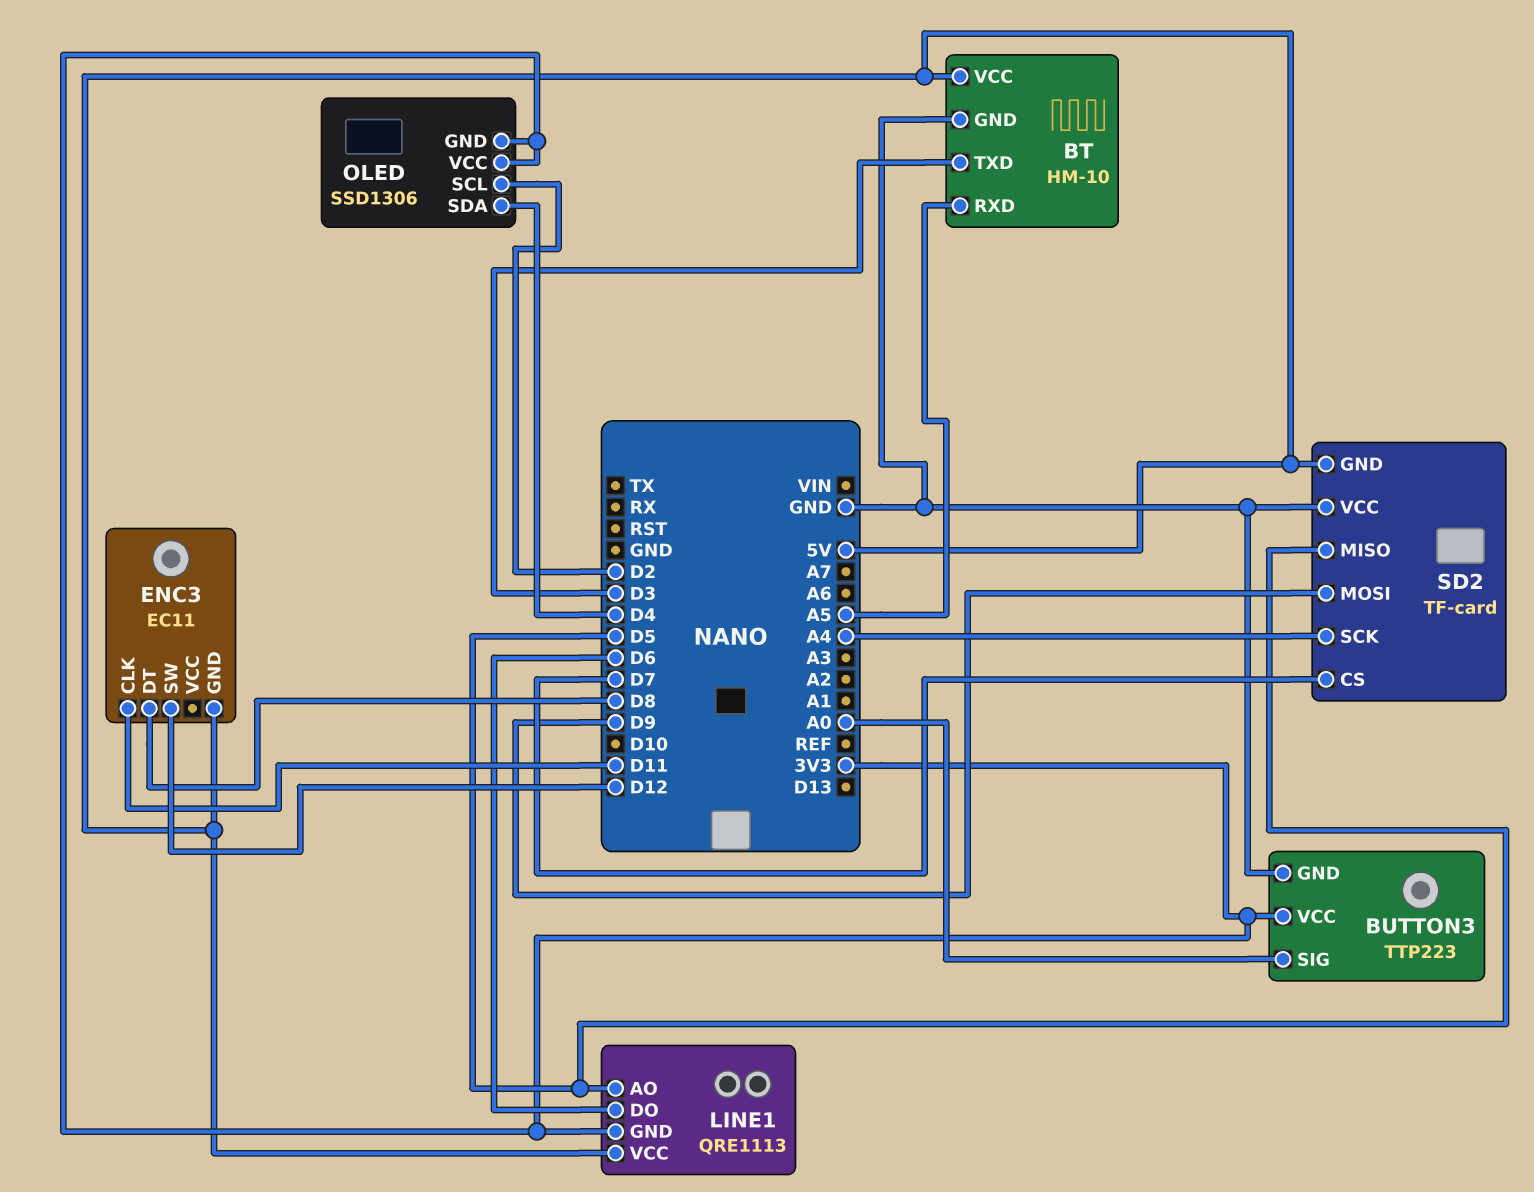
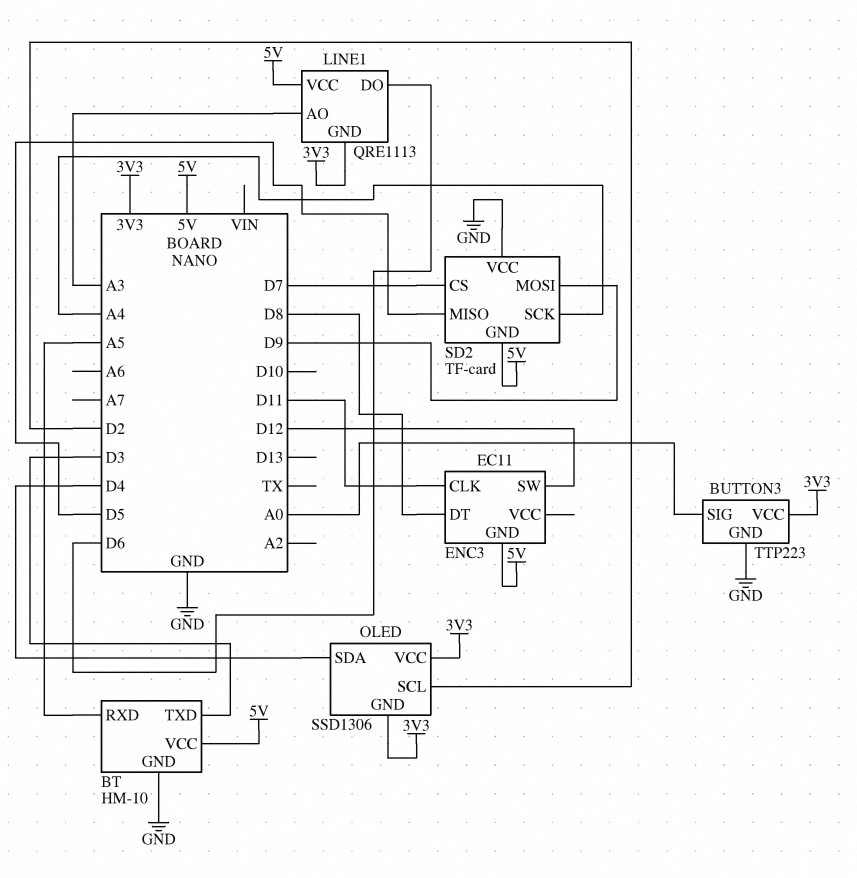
LINE1 pin AO: D5 -> A3

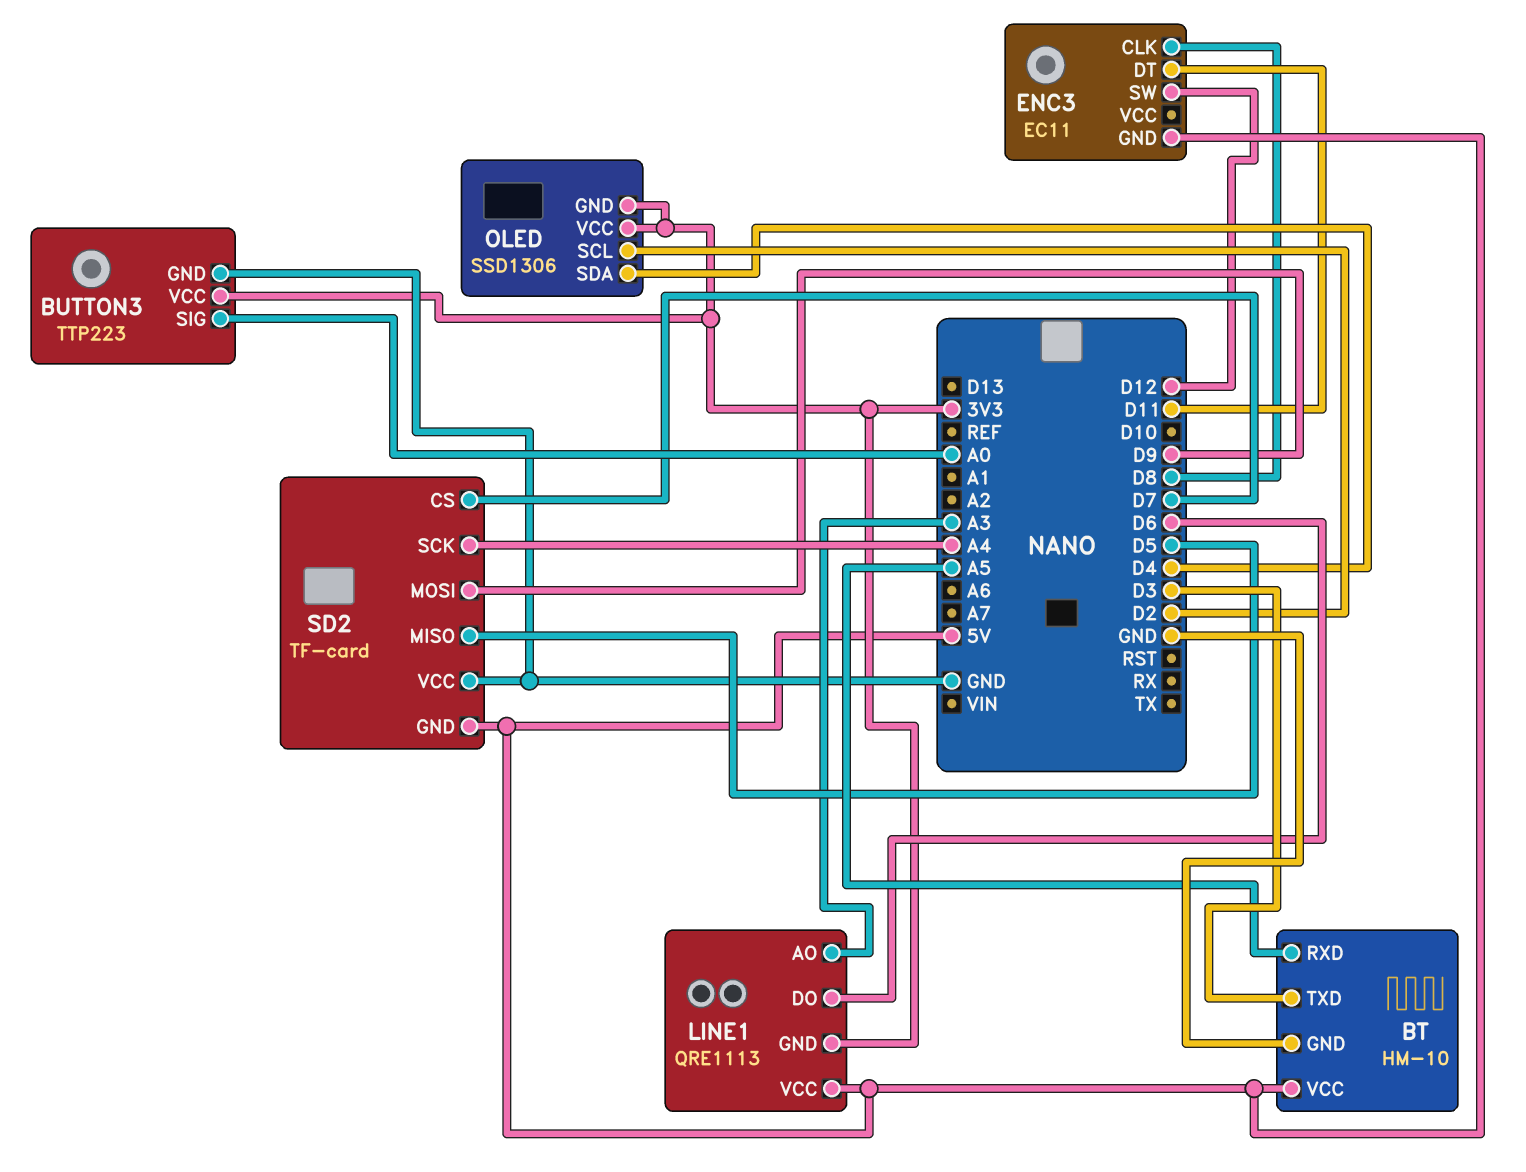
ENC3 pin CLK: D11 -> D8
ENC3 pin DT: D8 -> D11

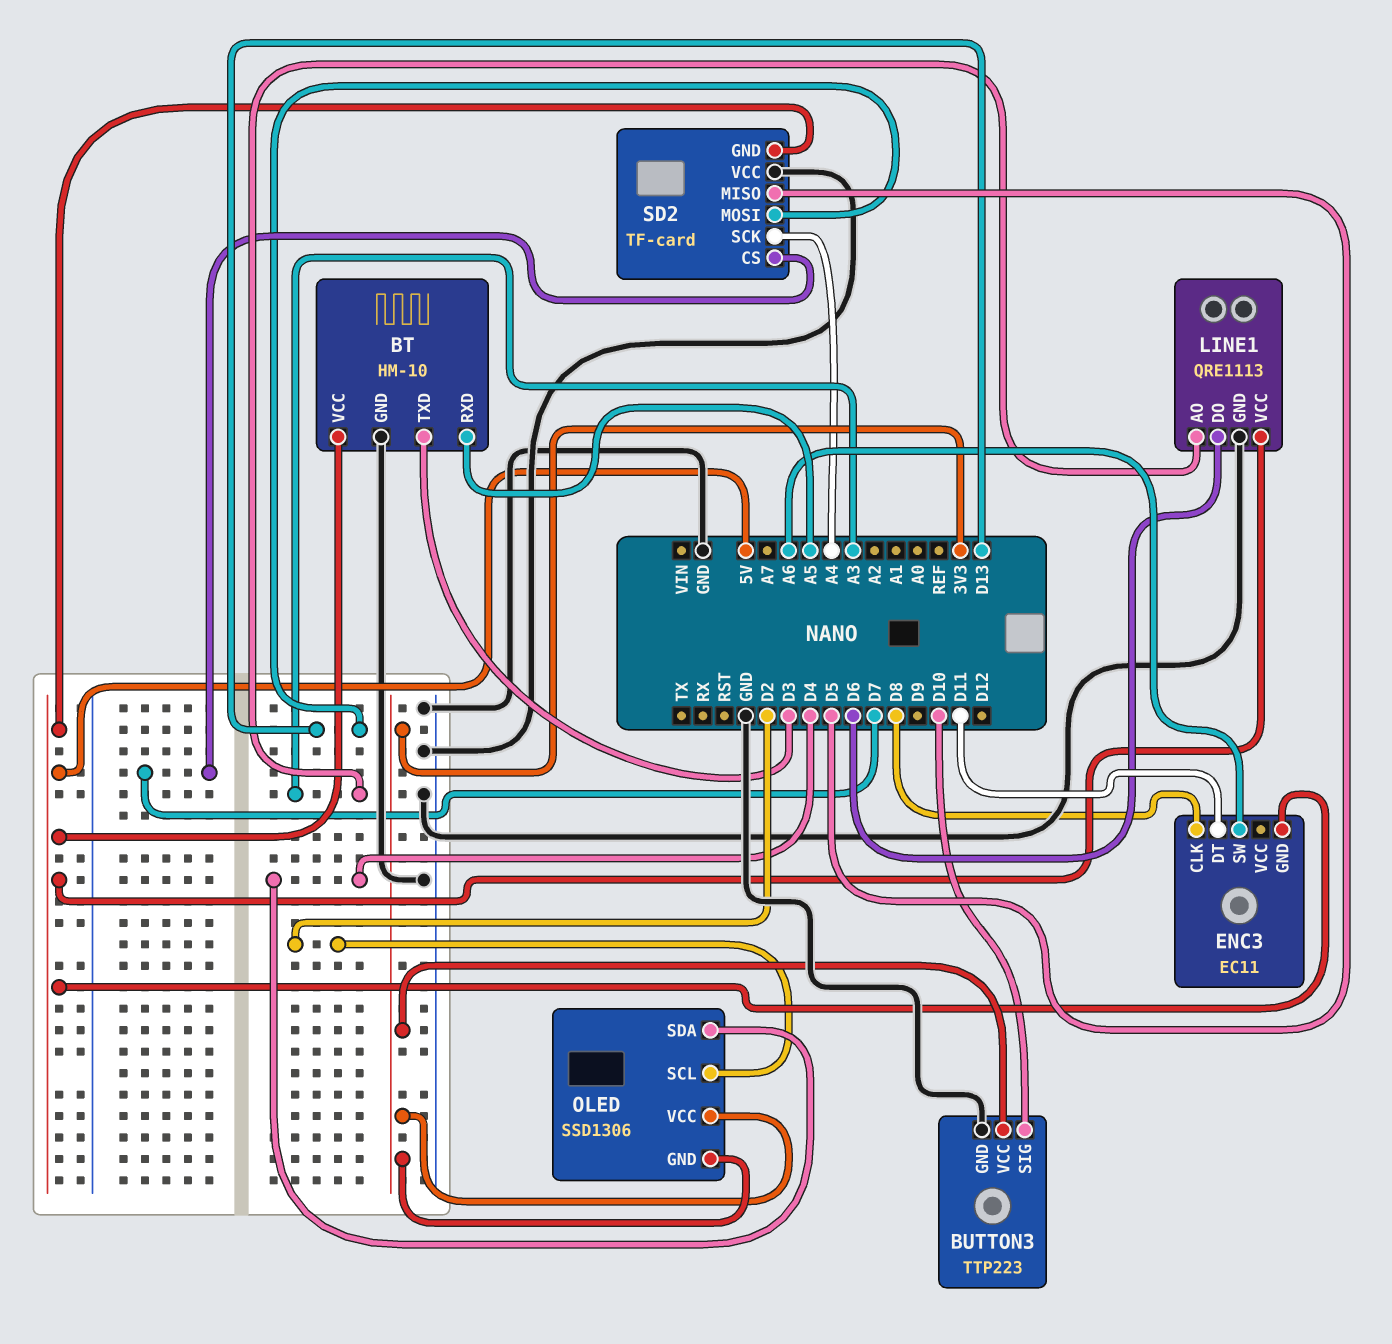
BUTTON3 pin SIG: A0 -> D10
ENC3 pin SW: D12 -> A6
LINE1 pin GND: 3V3 -> GND
SD2 pin MOSI: D9 -> D13

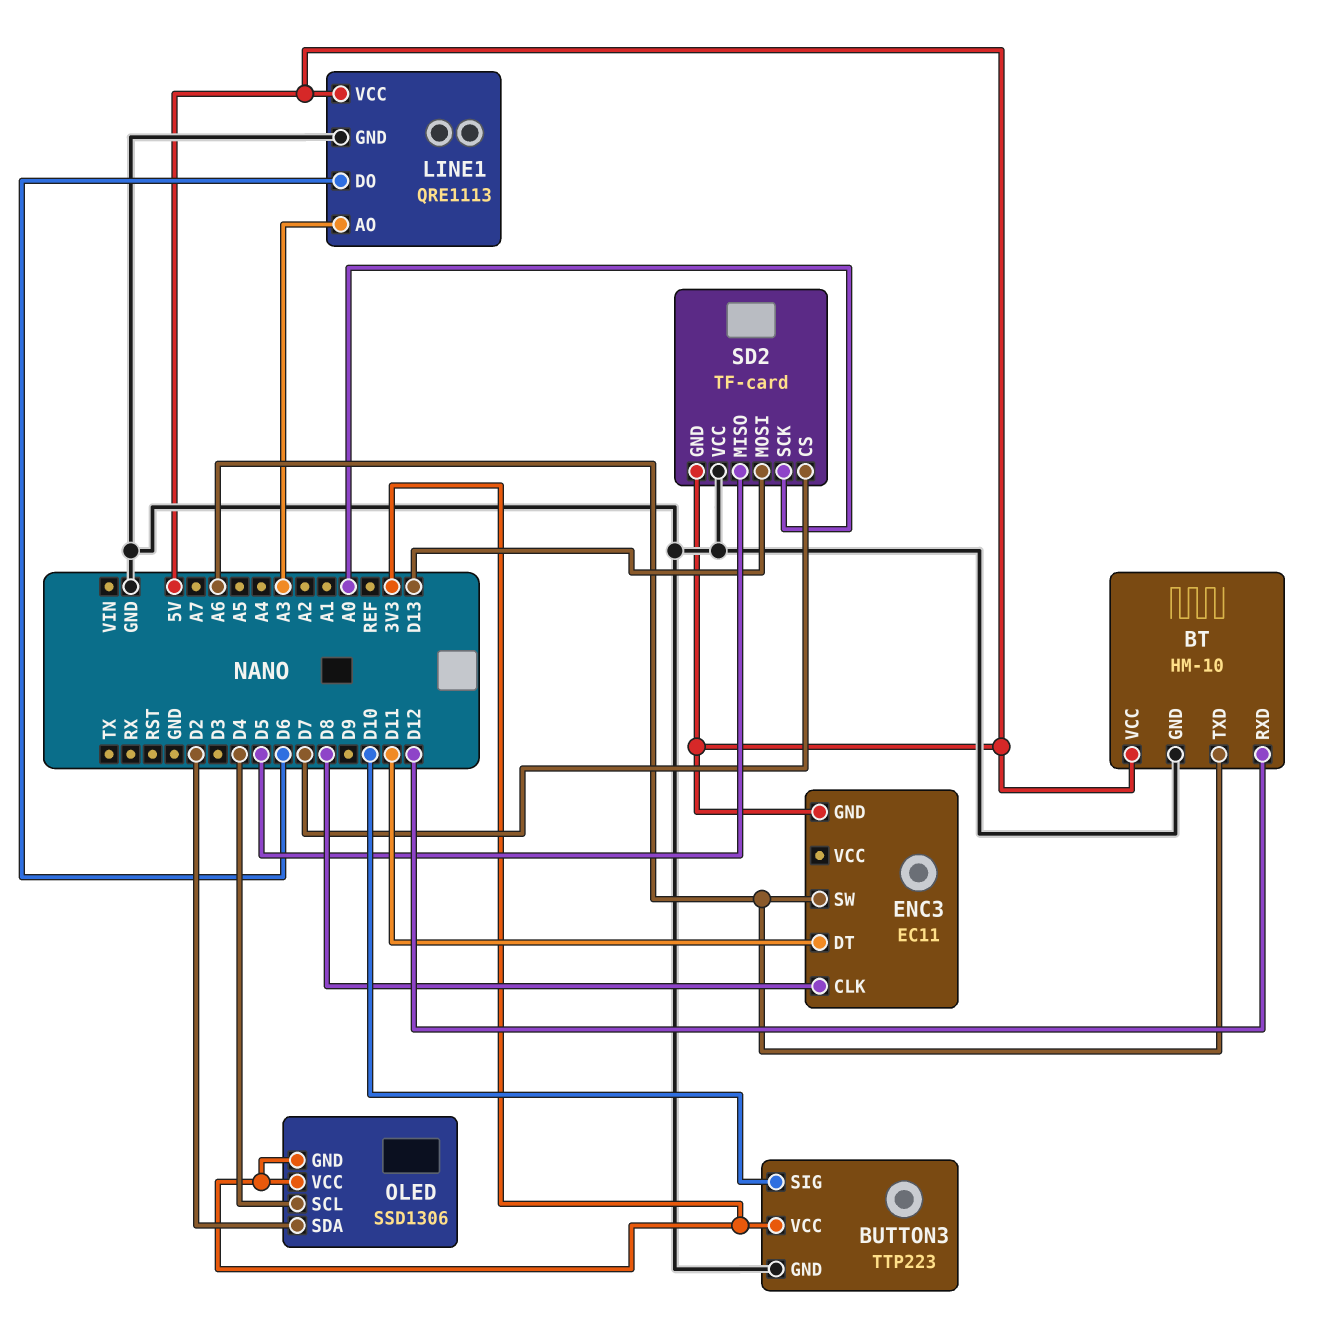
BT pin RXD: A5 -> D12
BT pin TXD: D3 -> A6
OLED pin SCL: D2 -> D4
OLED pin SDA: D4 -> D2
SD2 pin SCK: A4 -> A0

